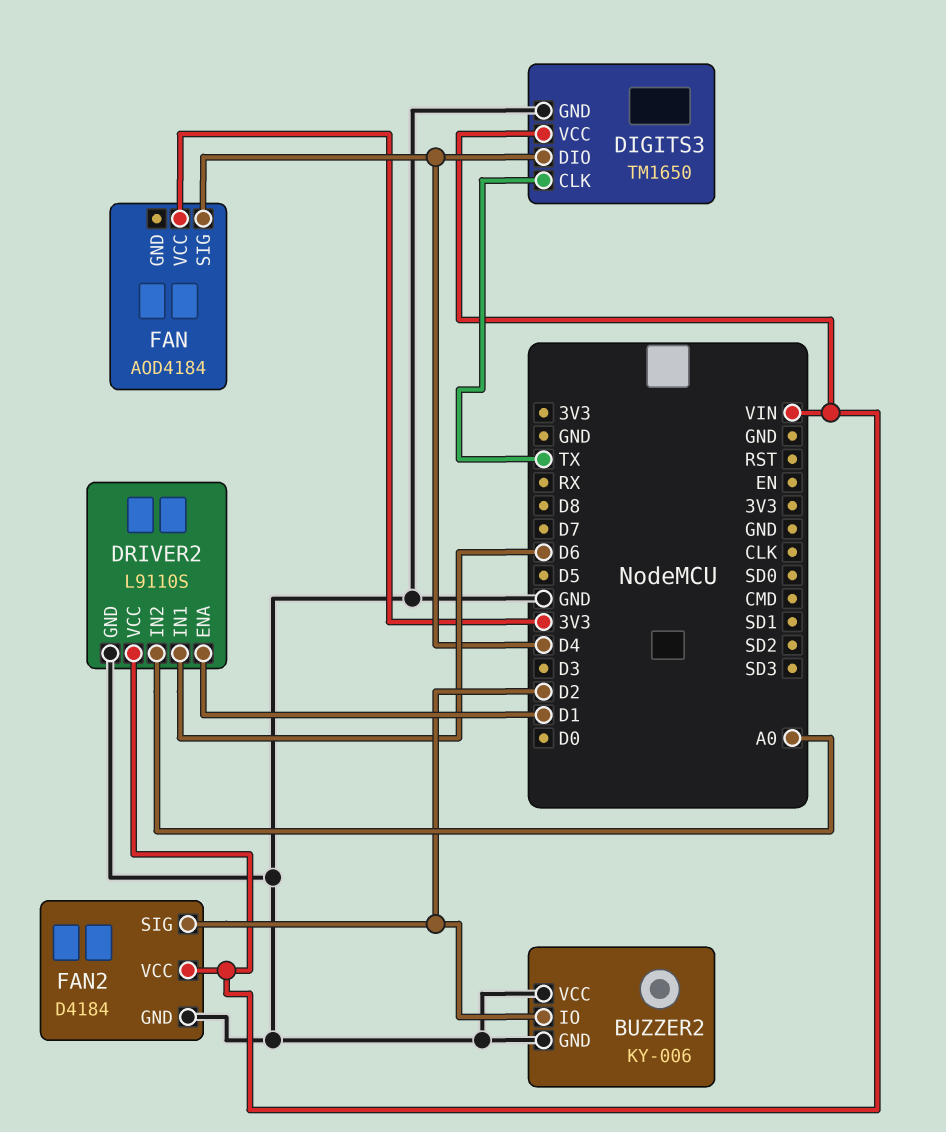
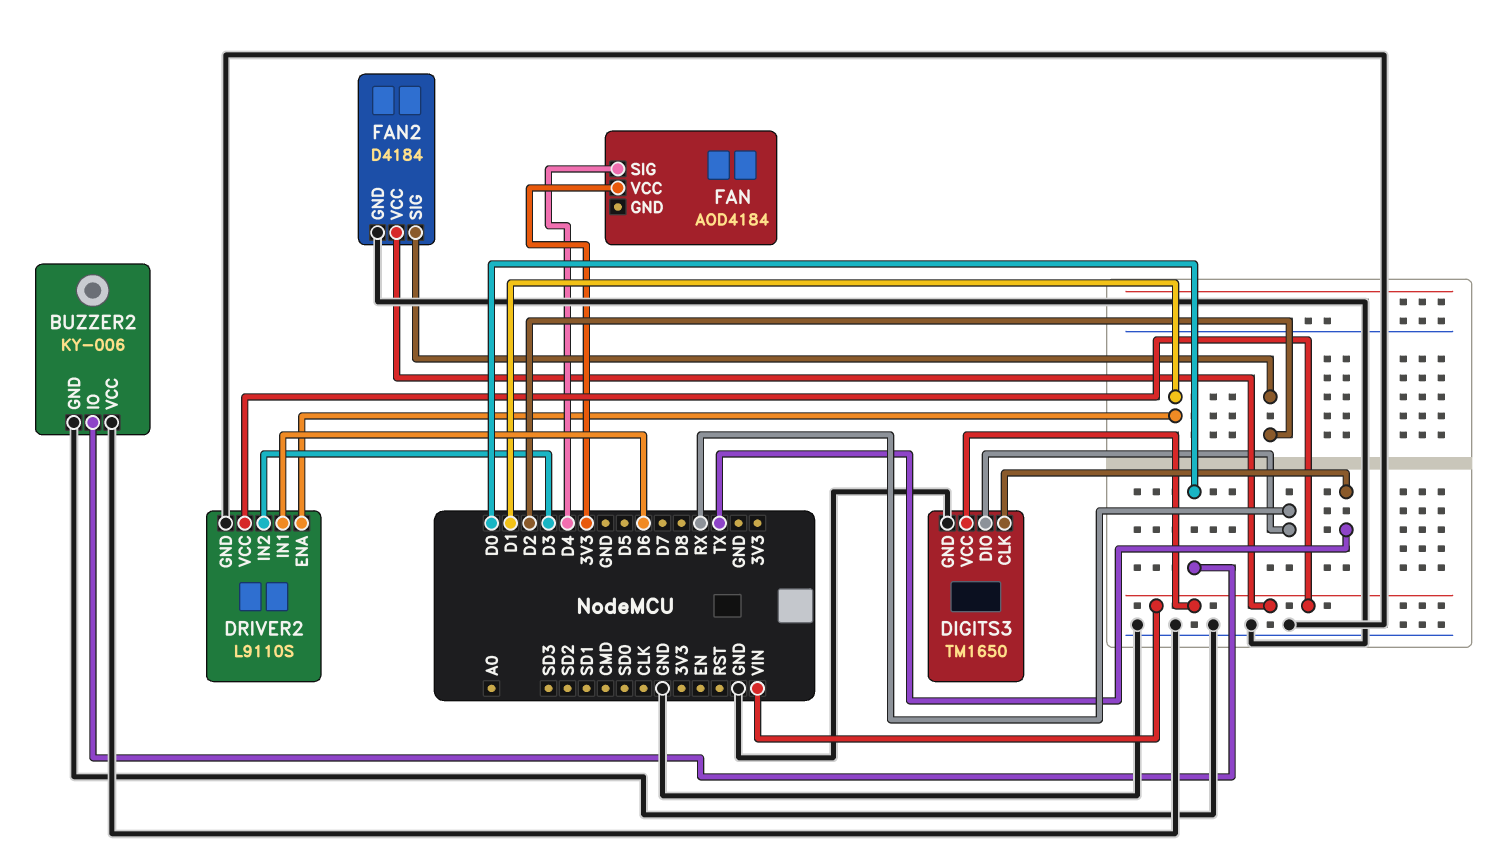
BUZZER2 pin IO: D2 -> D0
DIGITS3 pin DIO: D4 -> RX
DRIVER2 pin IN2: A0 -> D3

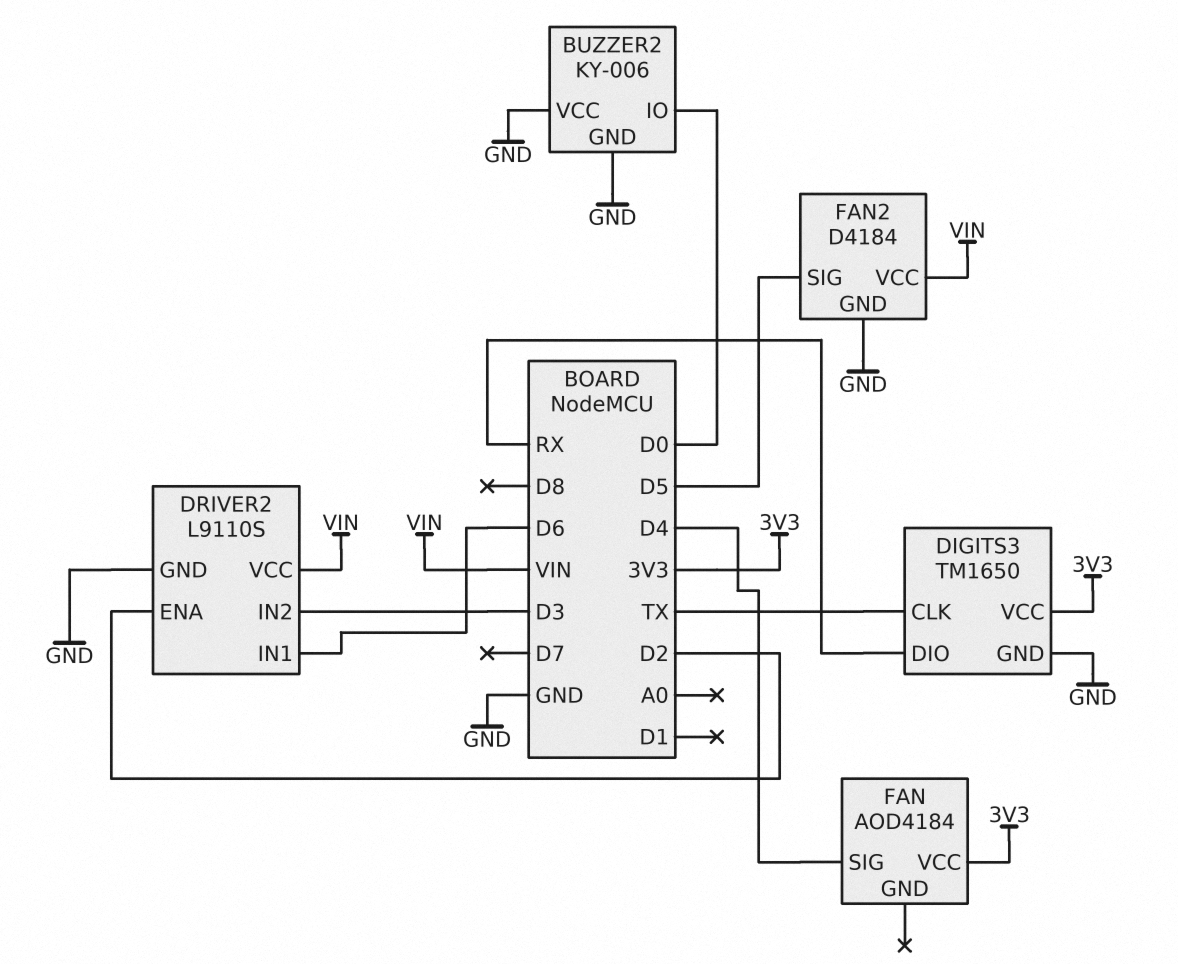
DIGITS3 pin VCC: VIN -> 3V3
DRIVER2 pin ENA: D1 -> D2
FAN2 pin SIG: D2 -> D5

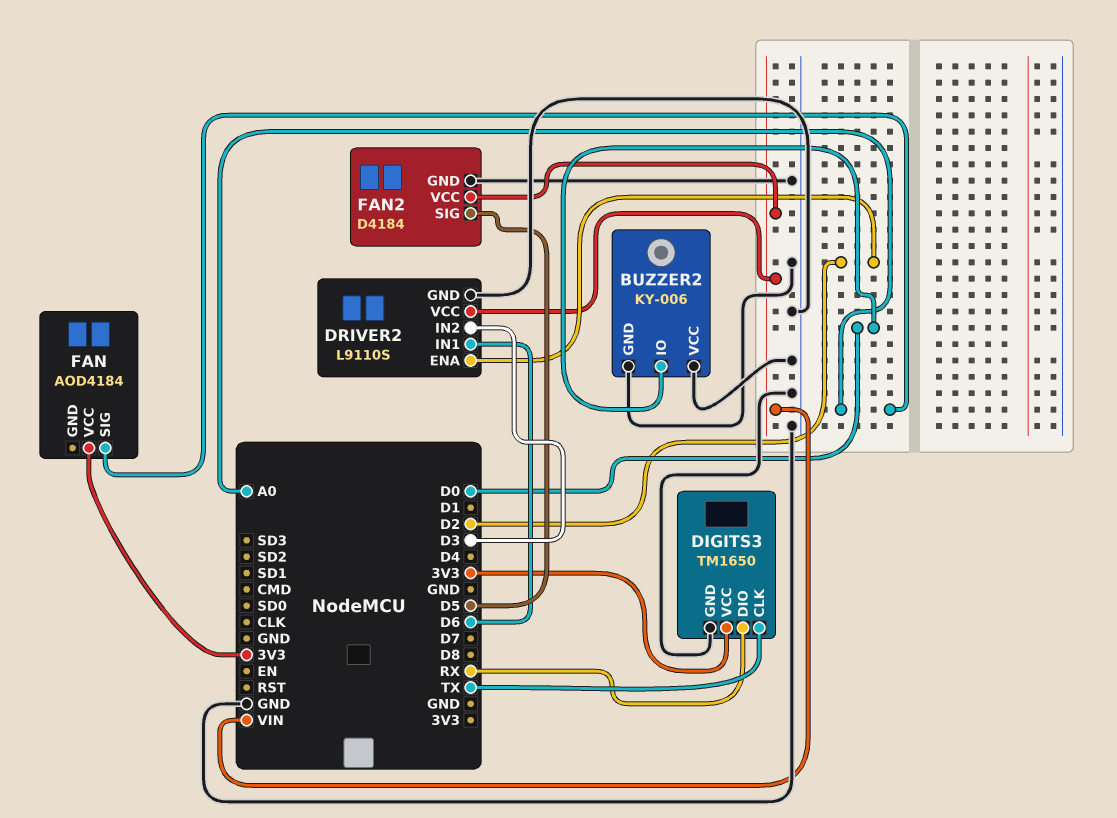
FAN pin SIG: D4 -> A0

